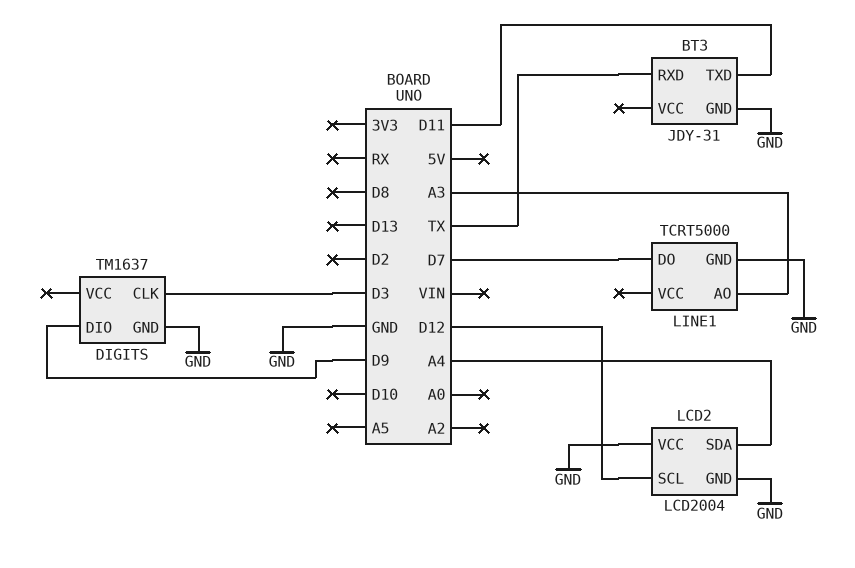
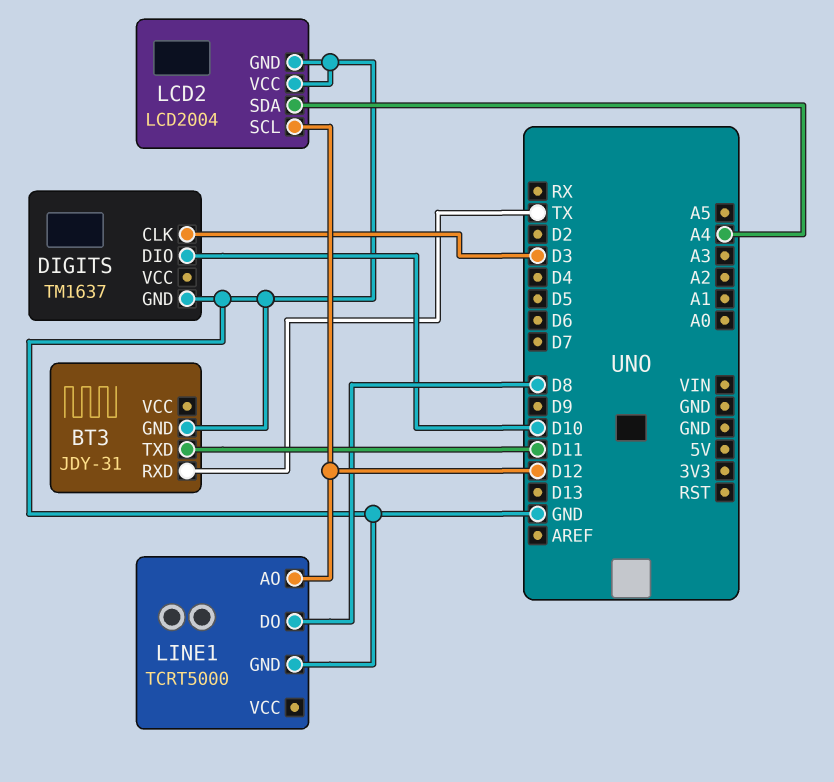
DIGITS pin DIO: D9 -> D10
LINE1 pin AO: A3 -> D12
LINE1 pin DO: D7 -> D8

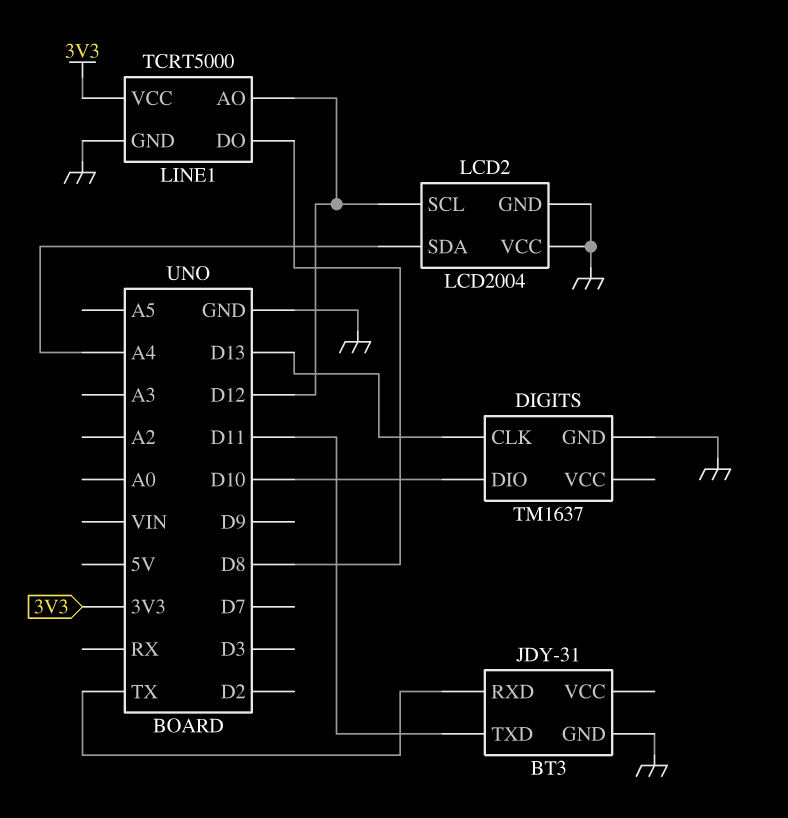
DIGITS pin CLK: D3 -> D13
LINE1 pin VCC: none -> 3V3

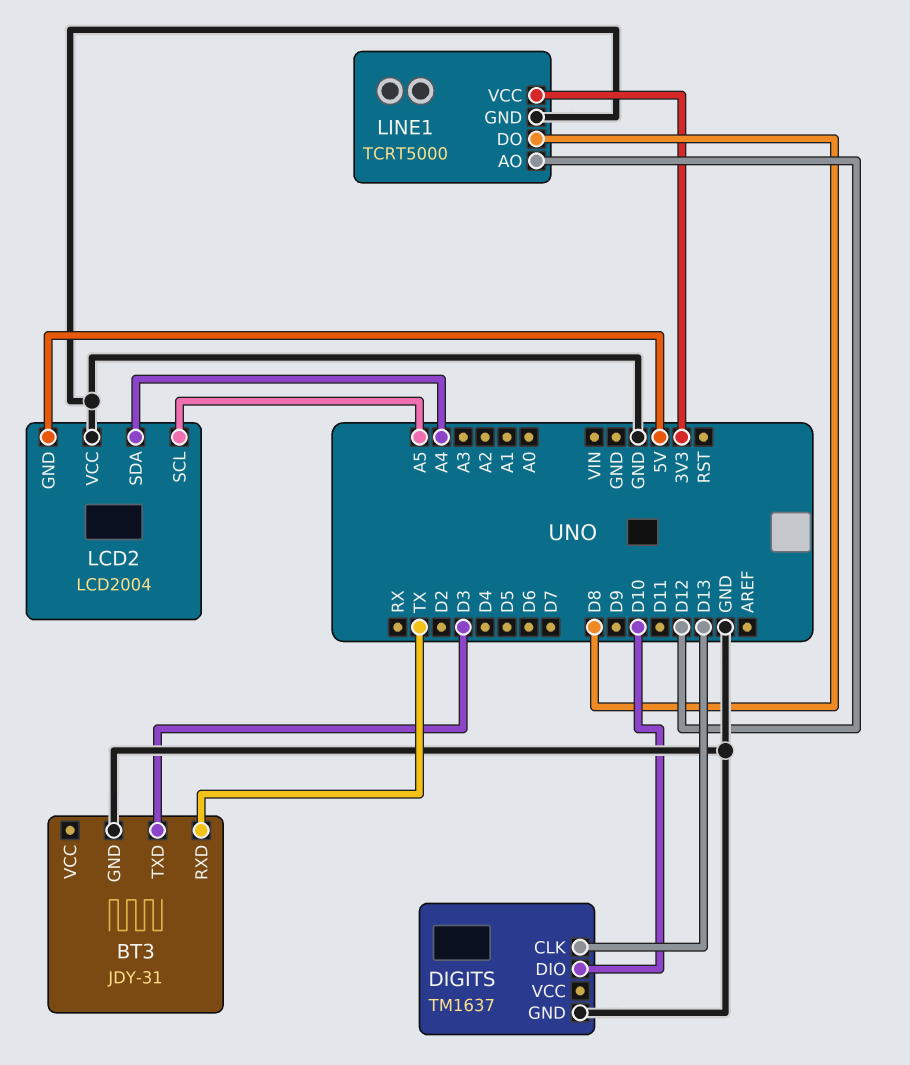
BT3 pin TXD: D11 -> D3
LCD2 pin GND: GND -> 5V
LCD2 pin SCL: D12 -> A5

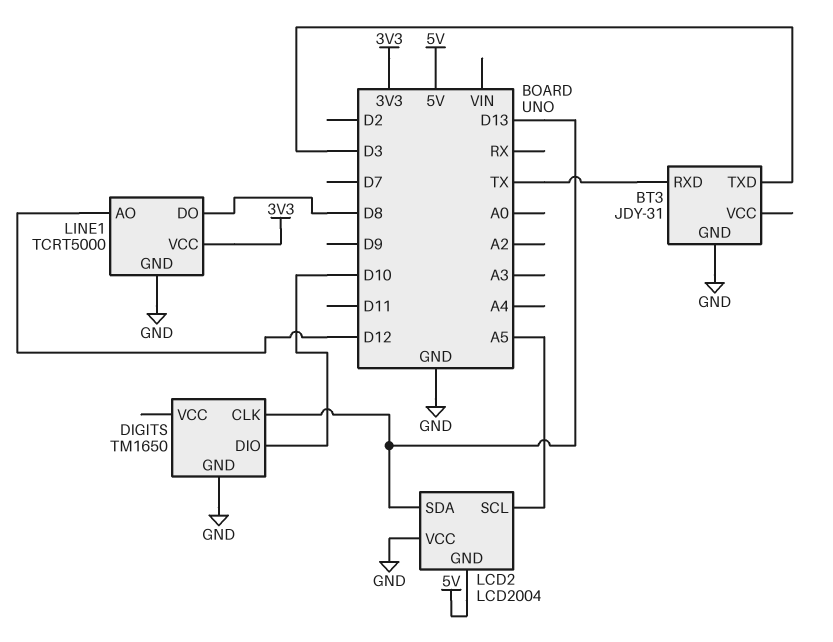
DIGITS: TM1637 -> TM1650
LCD2 pin SDA: A4 -> D13

